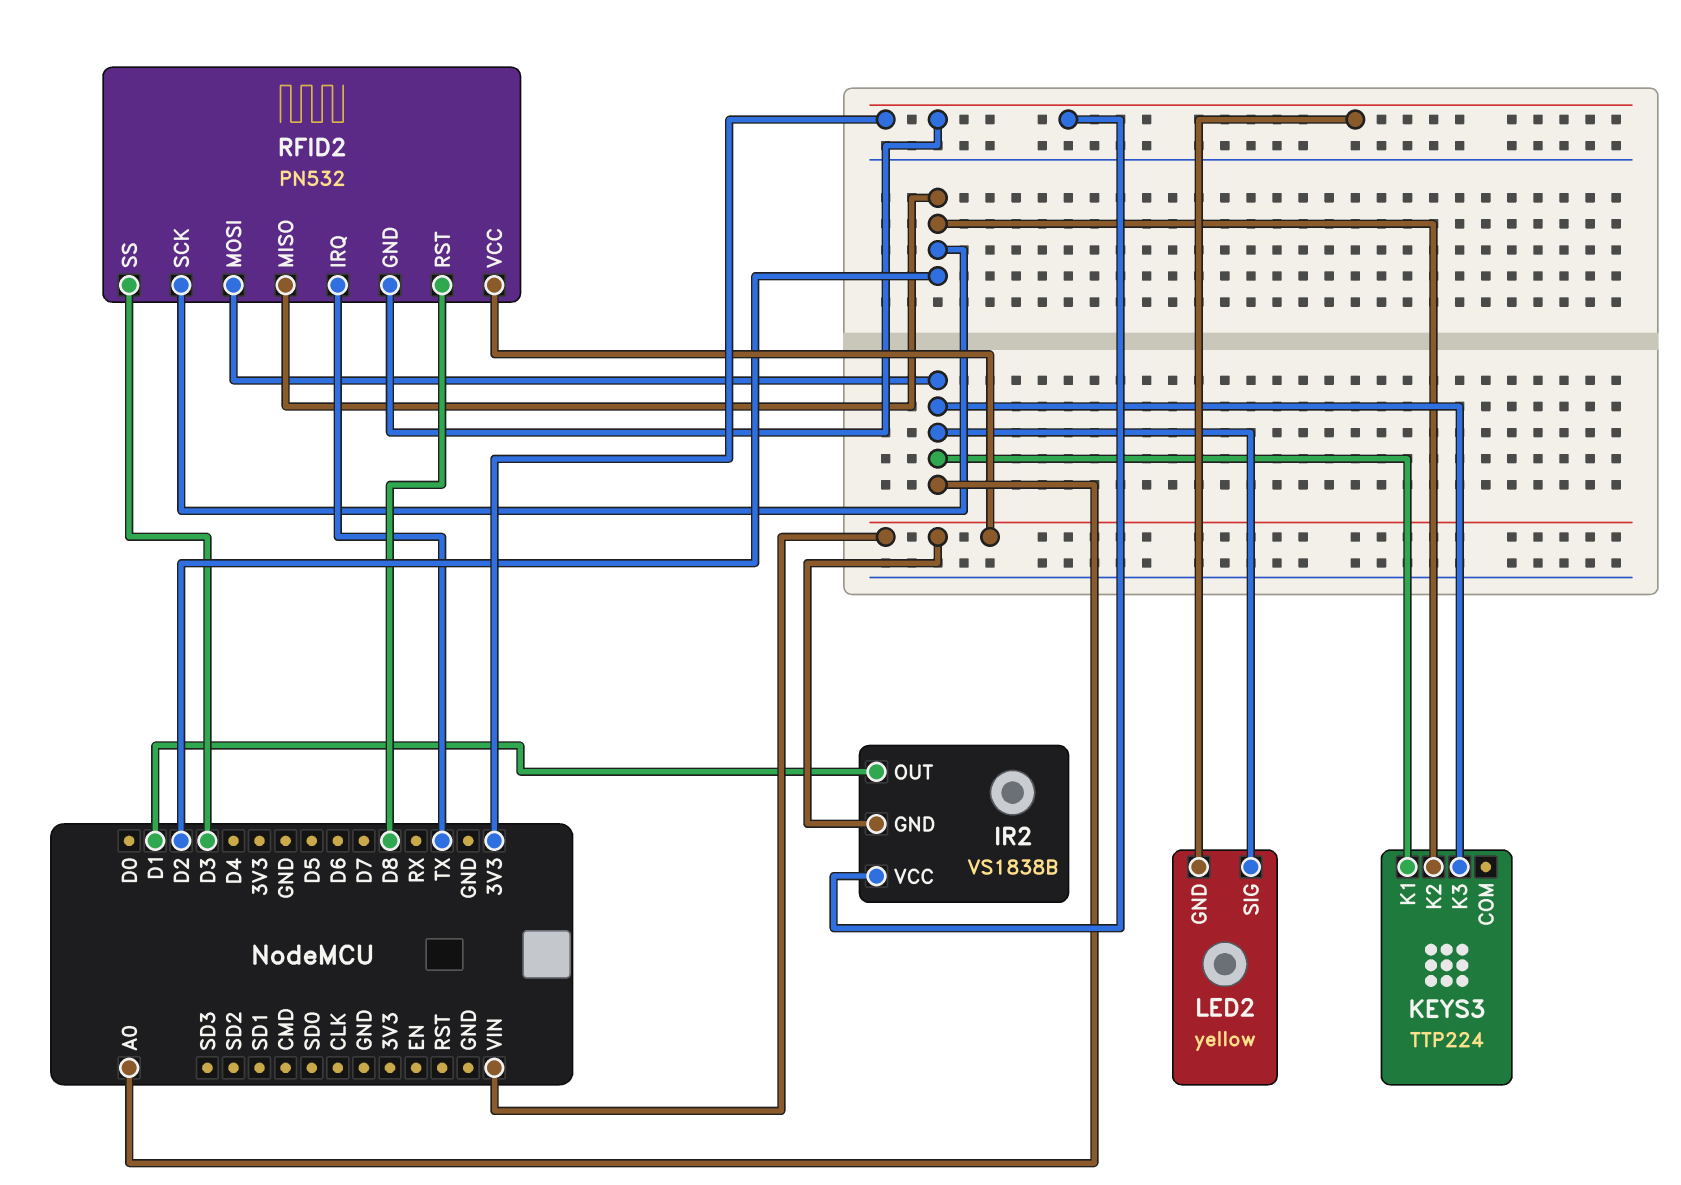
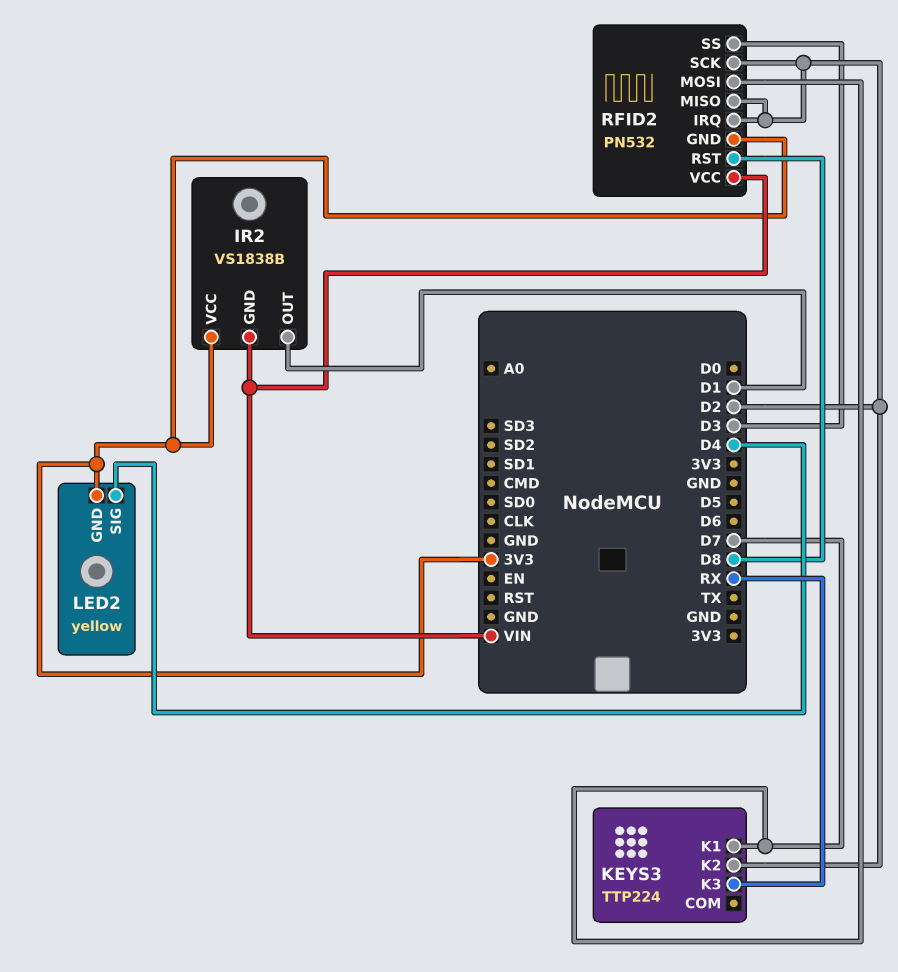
KEYS3 pin K1: A0 -> D7
KEYS3 pin K3: A0 -> RX
LED2 pin SIG: A0 -> D4
RFID2 pin IRQ: TX -> D2
RFID2 pin MOSI: A0 -> D7

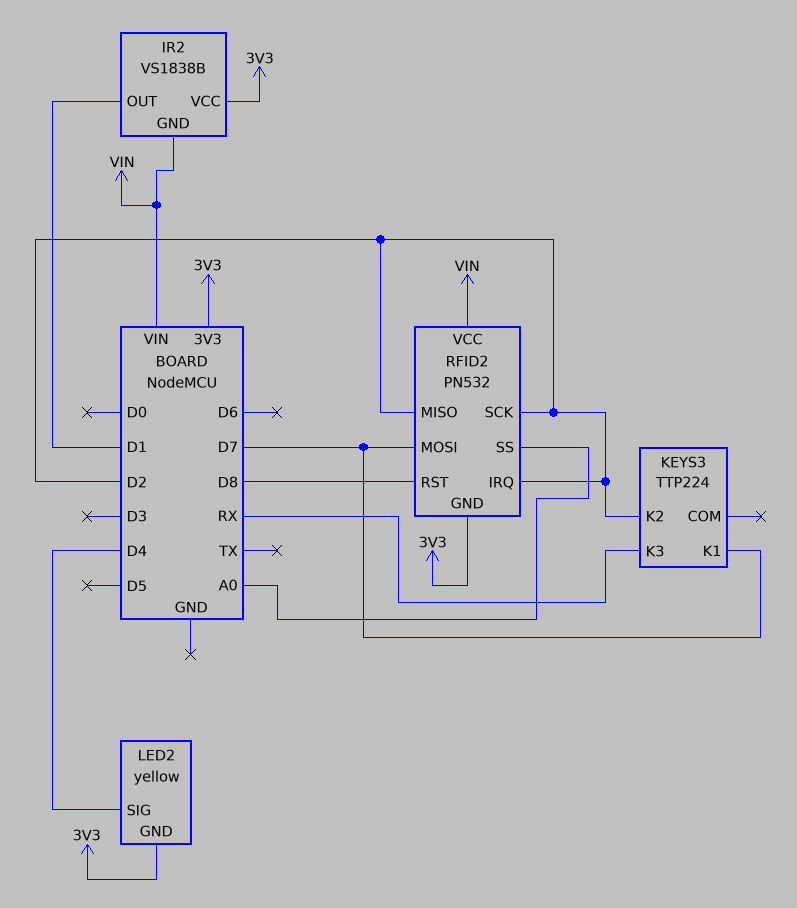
RFID2 pin SS: D3 -> A0

